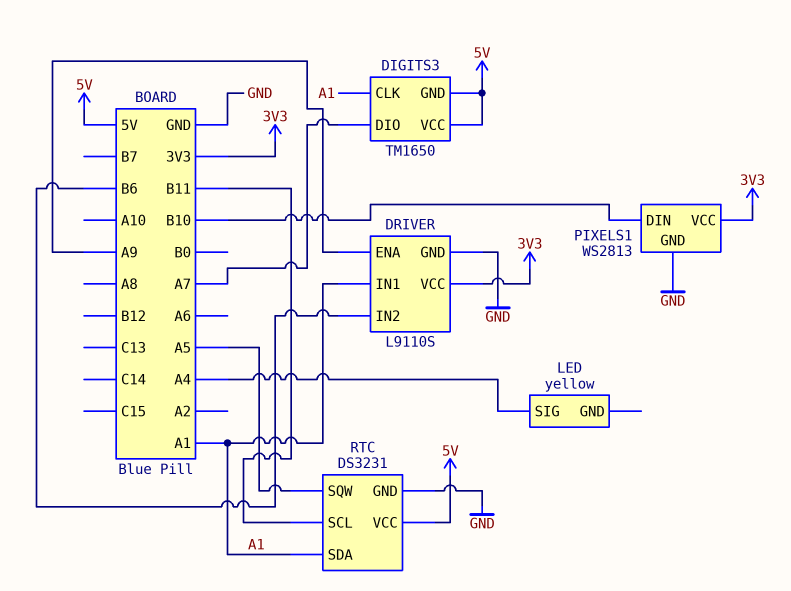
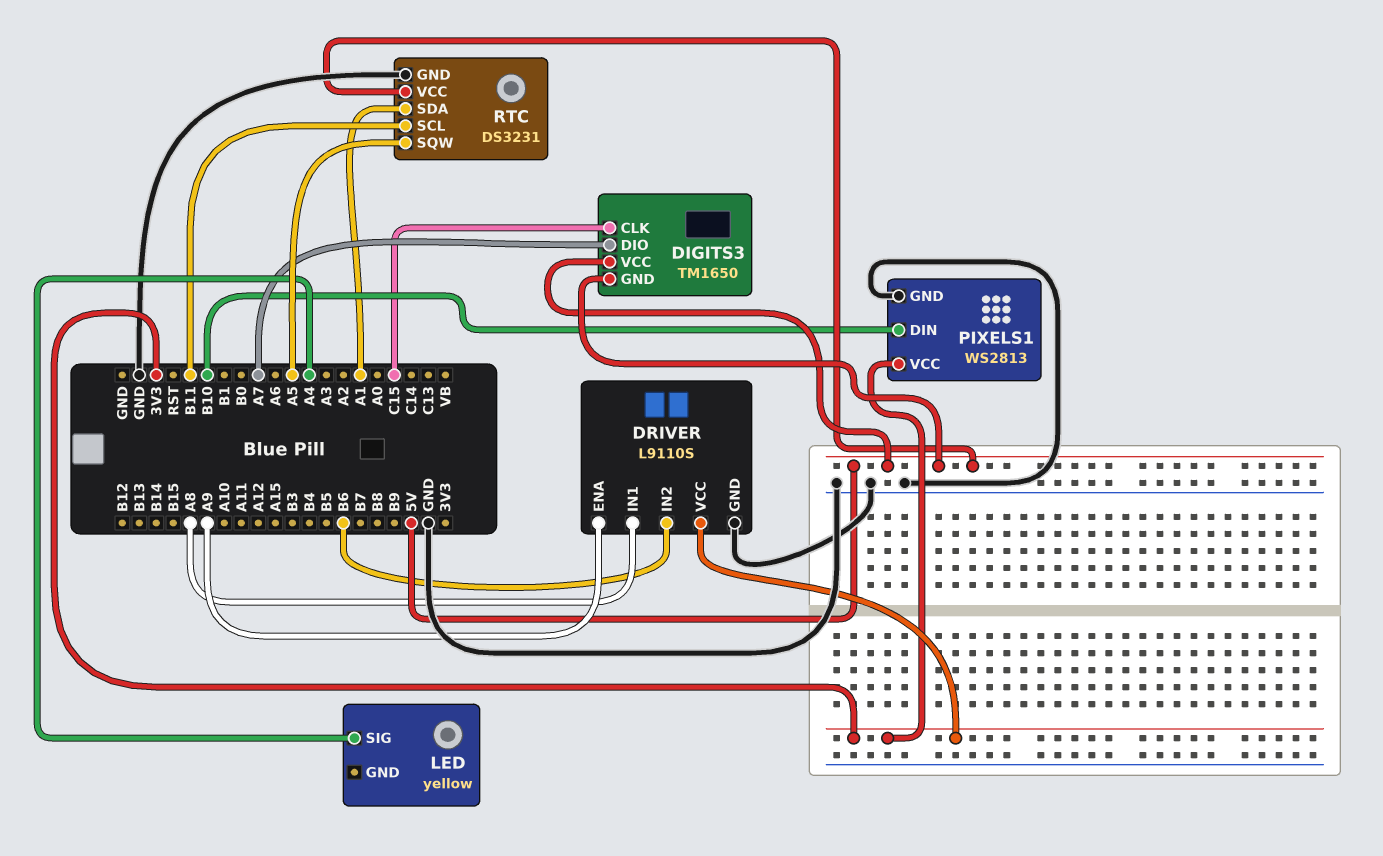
DIGITS3 pin CLK: A1 -> C15
DRIVER pin IN1: A1 -> A8

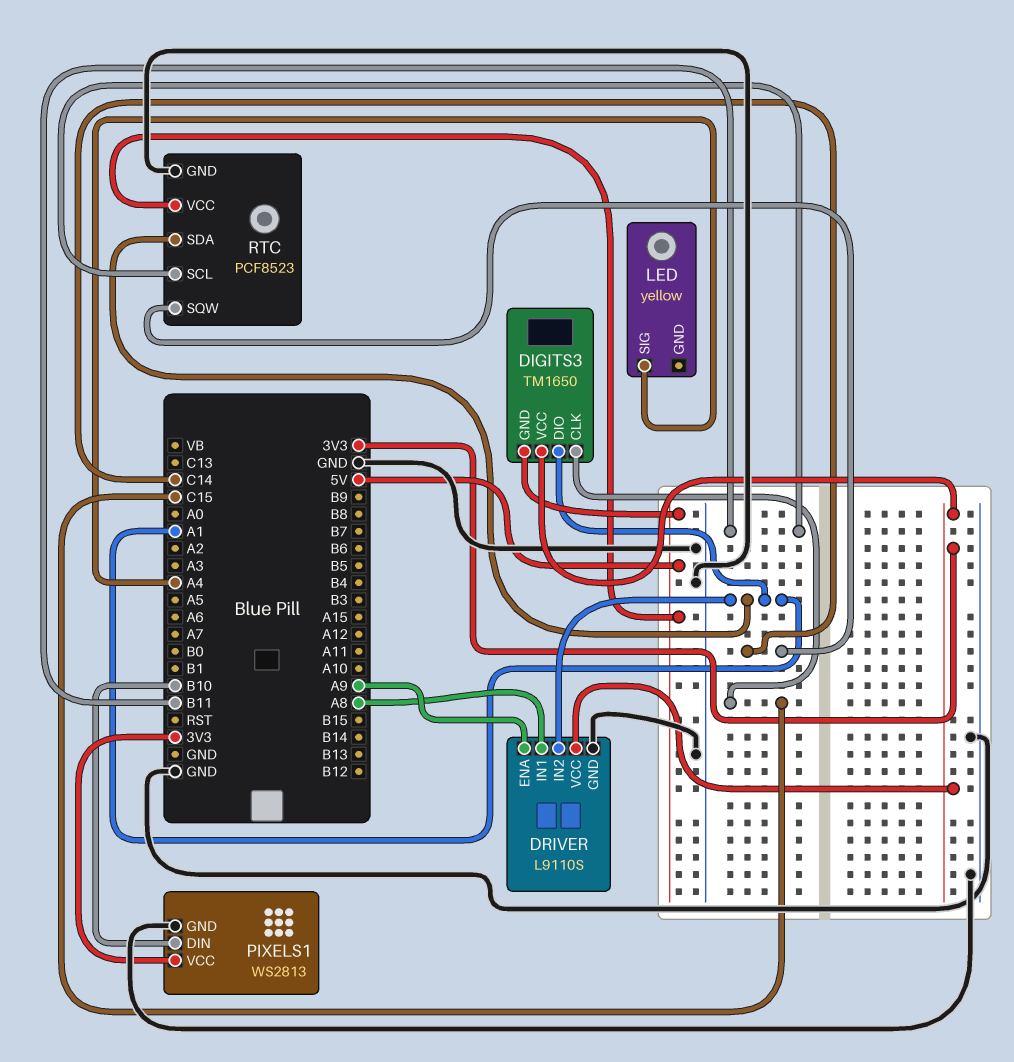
DIGITS3 pin DIO: A7 -> A1
DIGITS3 pin VCC: 5V -> 3V3
DRIVER pin IN2: B6 -> A1
RTC: DS3231 -> PCF8523
RTC pin SQW: A5 -> C14

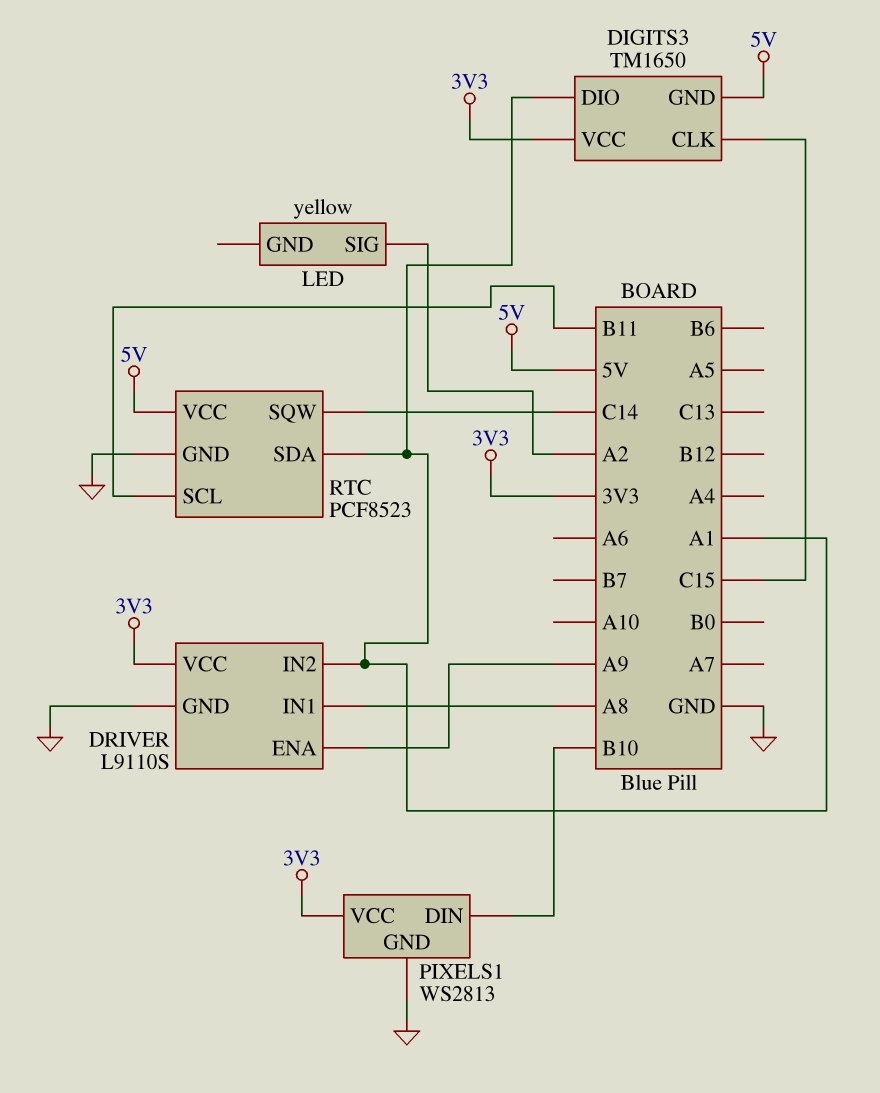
LED pin SIG: A4 -> A2

